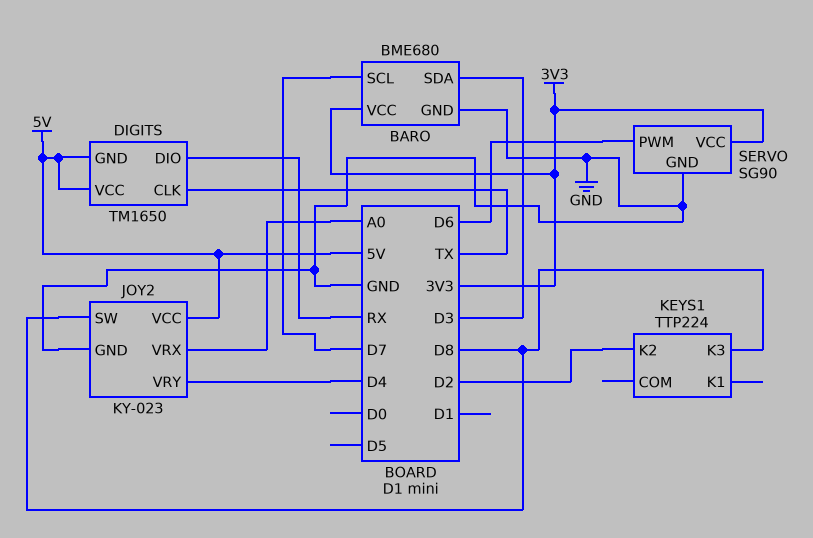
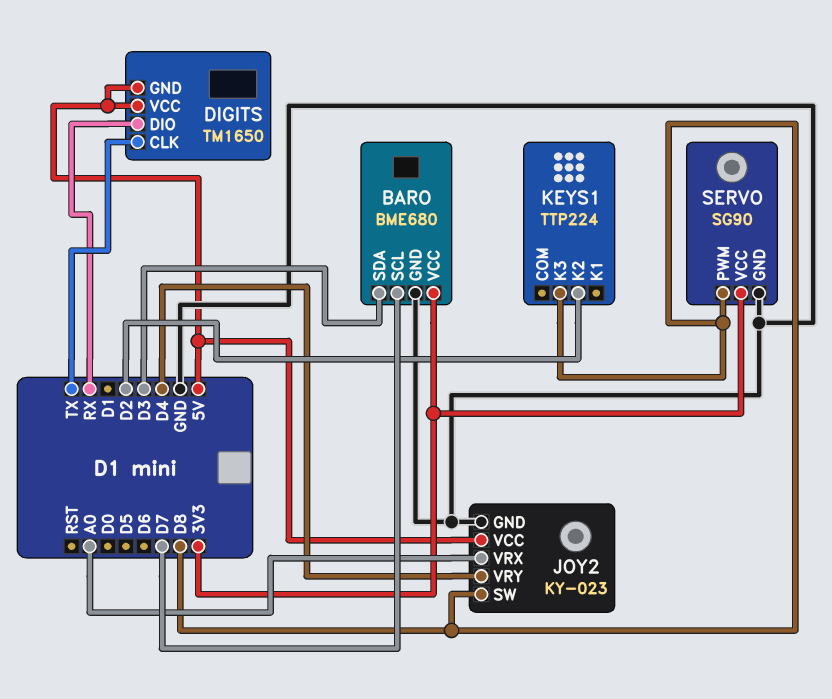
SERVO pin PWM: D6 -> D8

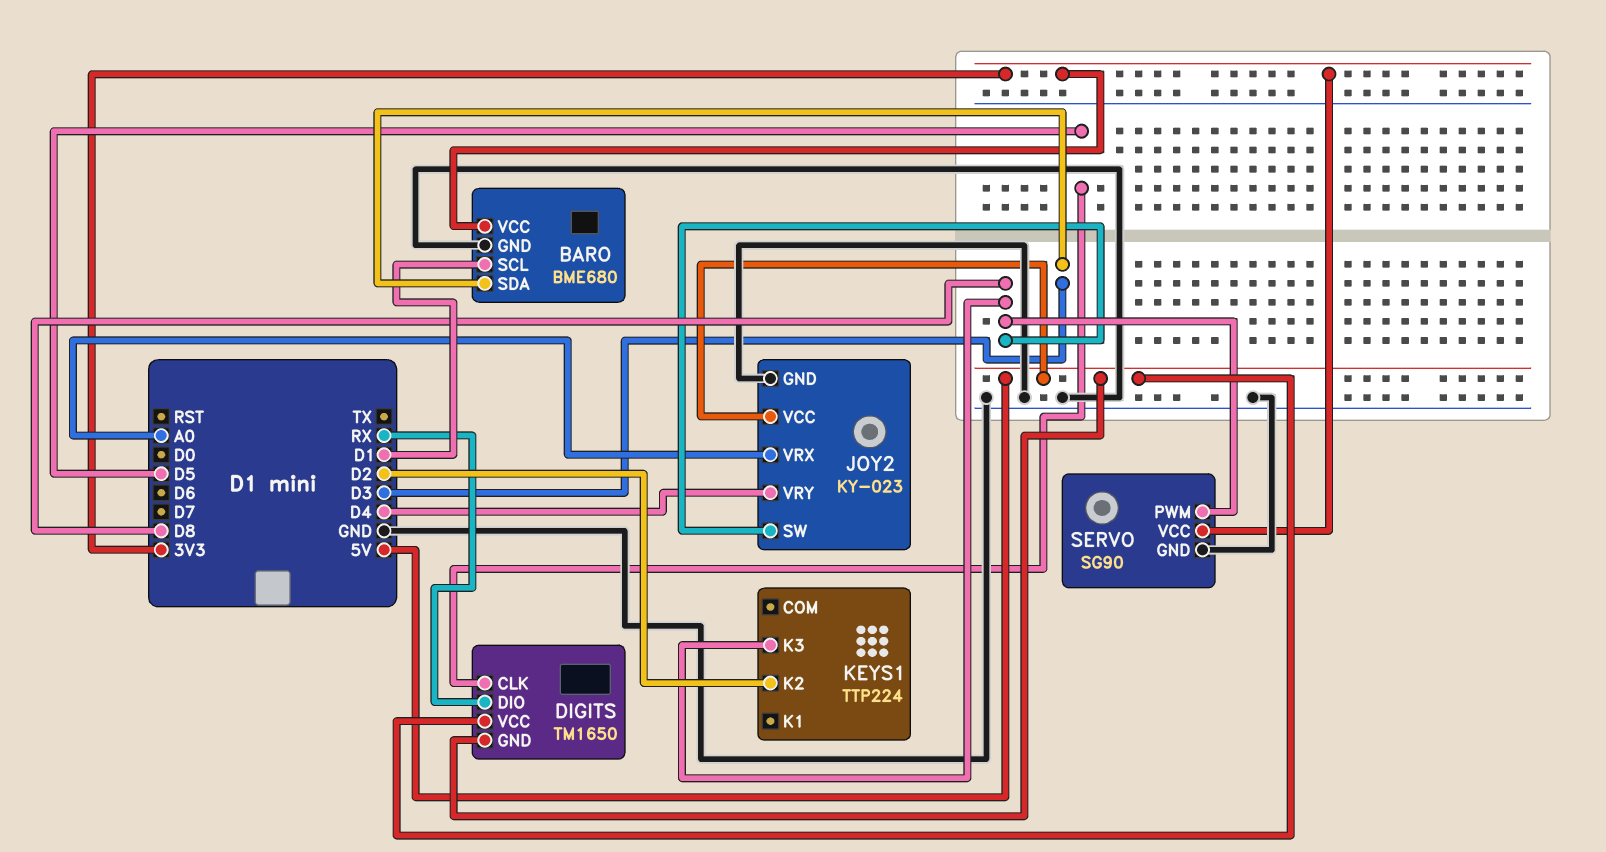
BARO pin SCL: D7 -> D1
DIGITS pin CLK: TX -> D5

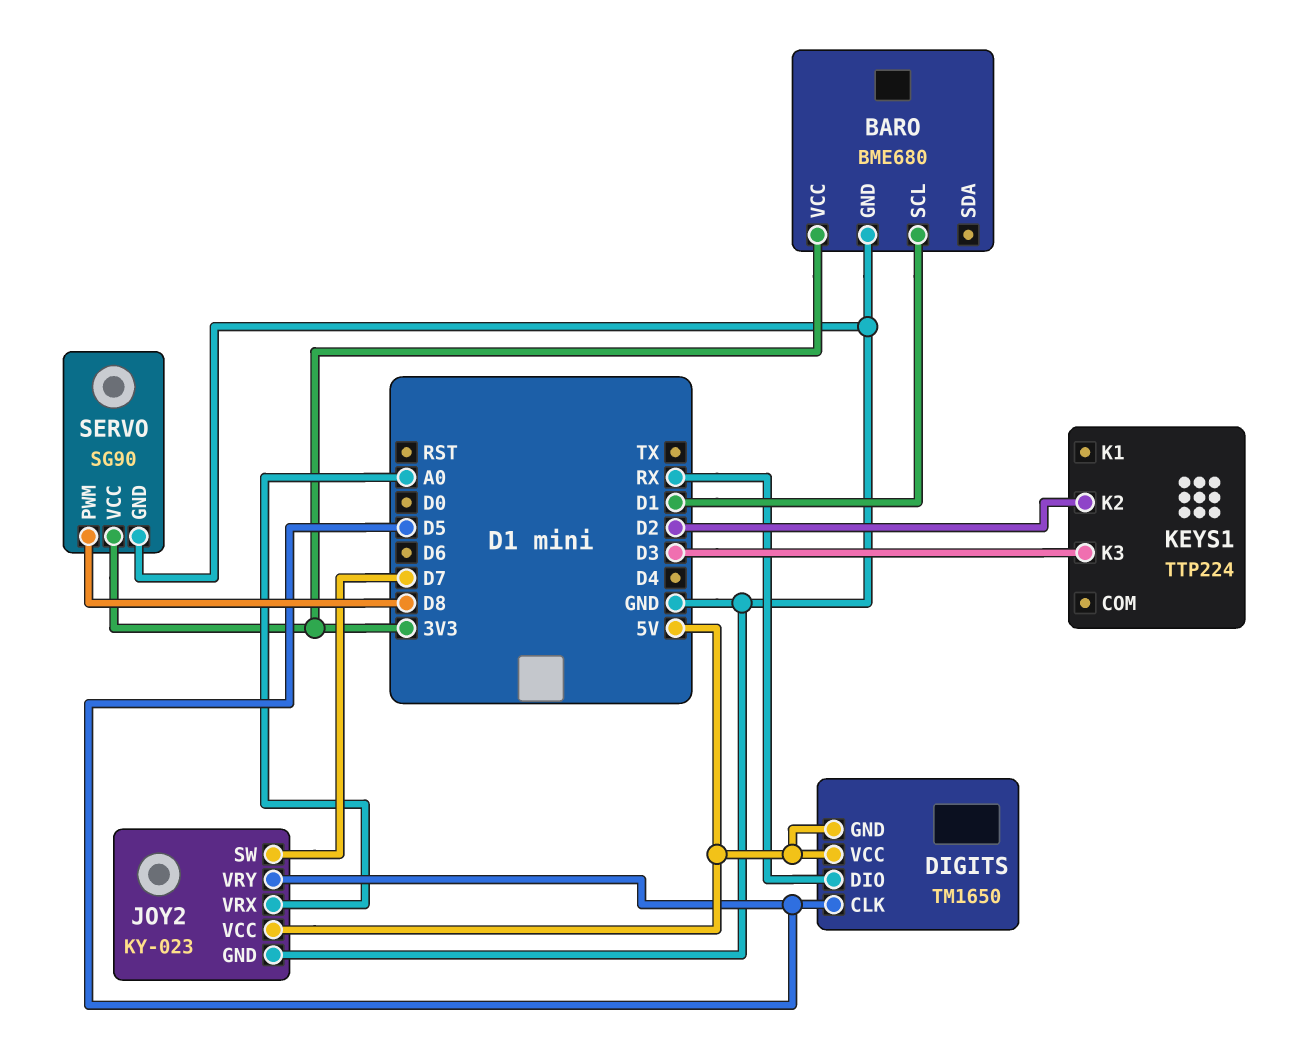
BARO pin SDA: D3 -> none
JOY2 pin SW: D8 -> D7
JOY2 pin VRY: D4 -> D5
KEYS1 pin K3: D8 -> D3

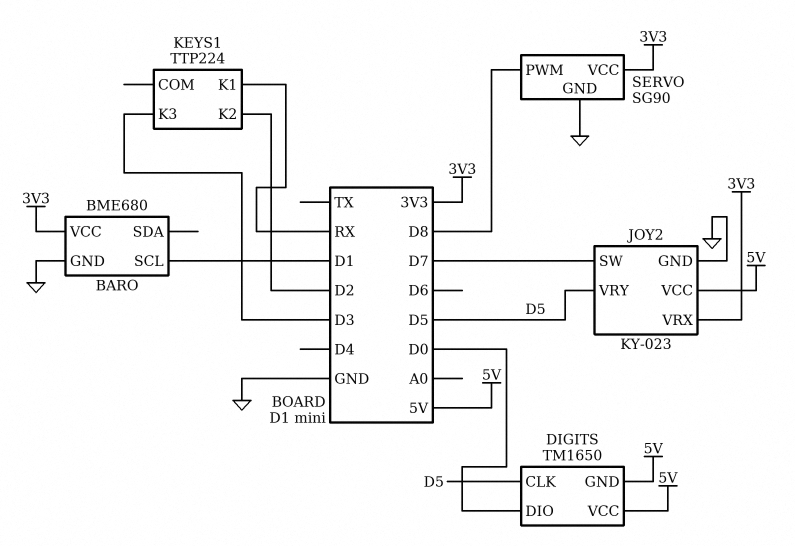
DIGITS pin DIO: RX -> D0
JOY2 pin VRX: A0 -> 3V3
KEYS1 pin K1: none -> RX

